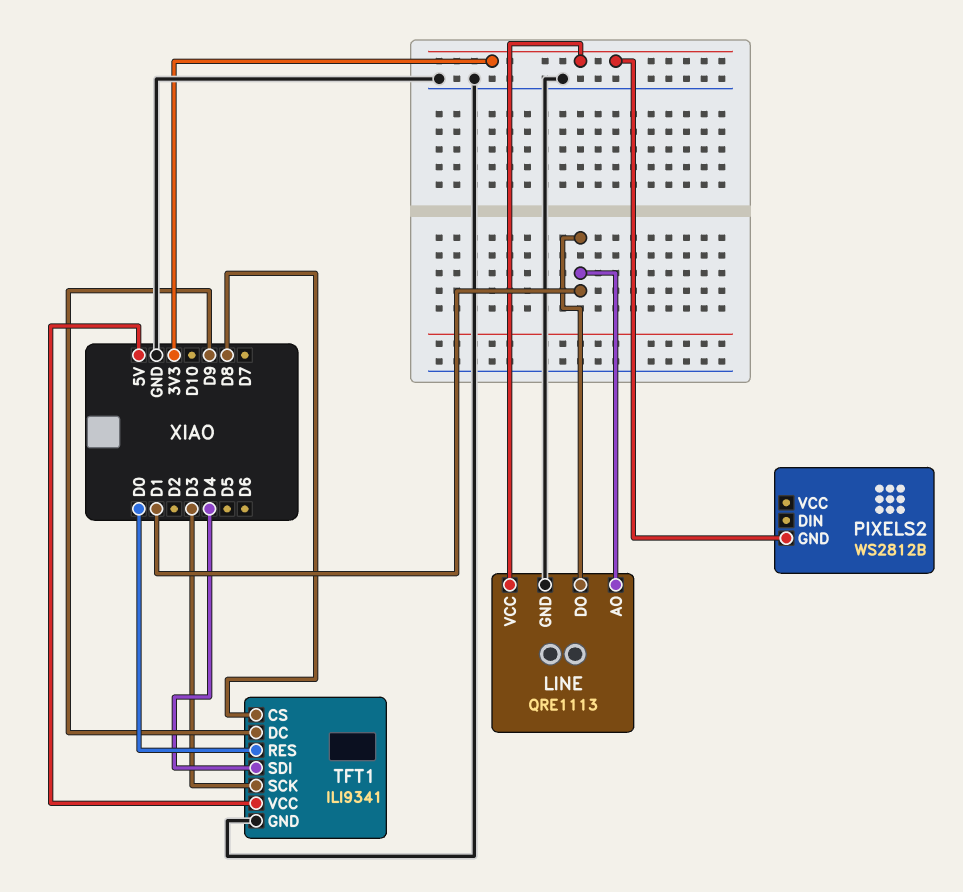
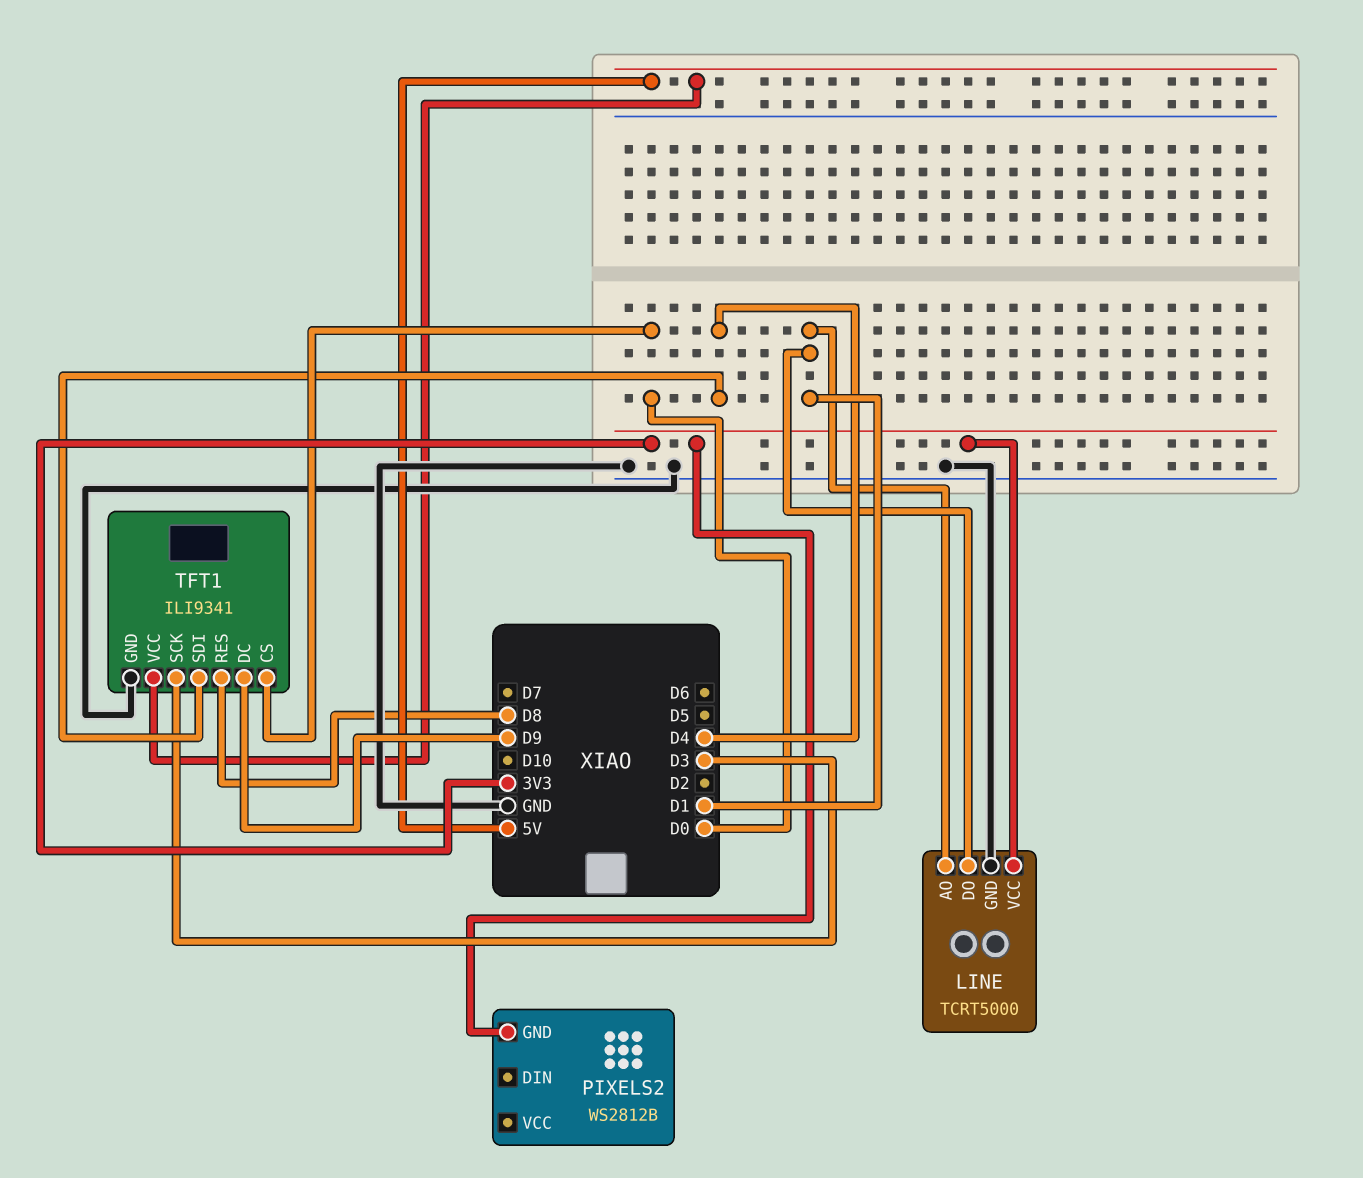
LINE: QRE1113 -> TCRT5000
TFT1 pin CS: D8 -> D0
TFT1 pin RES: D0 -> D8

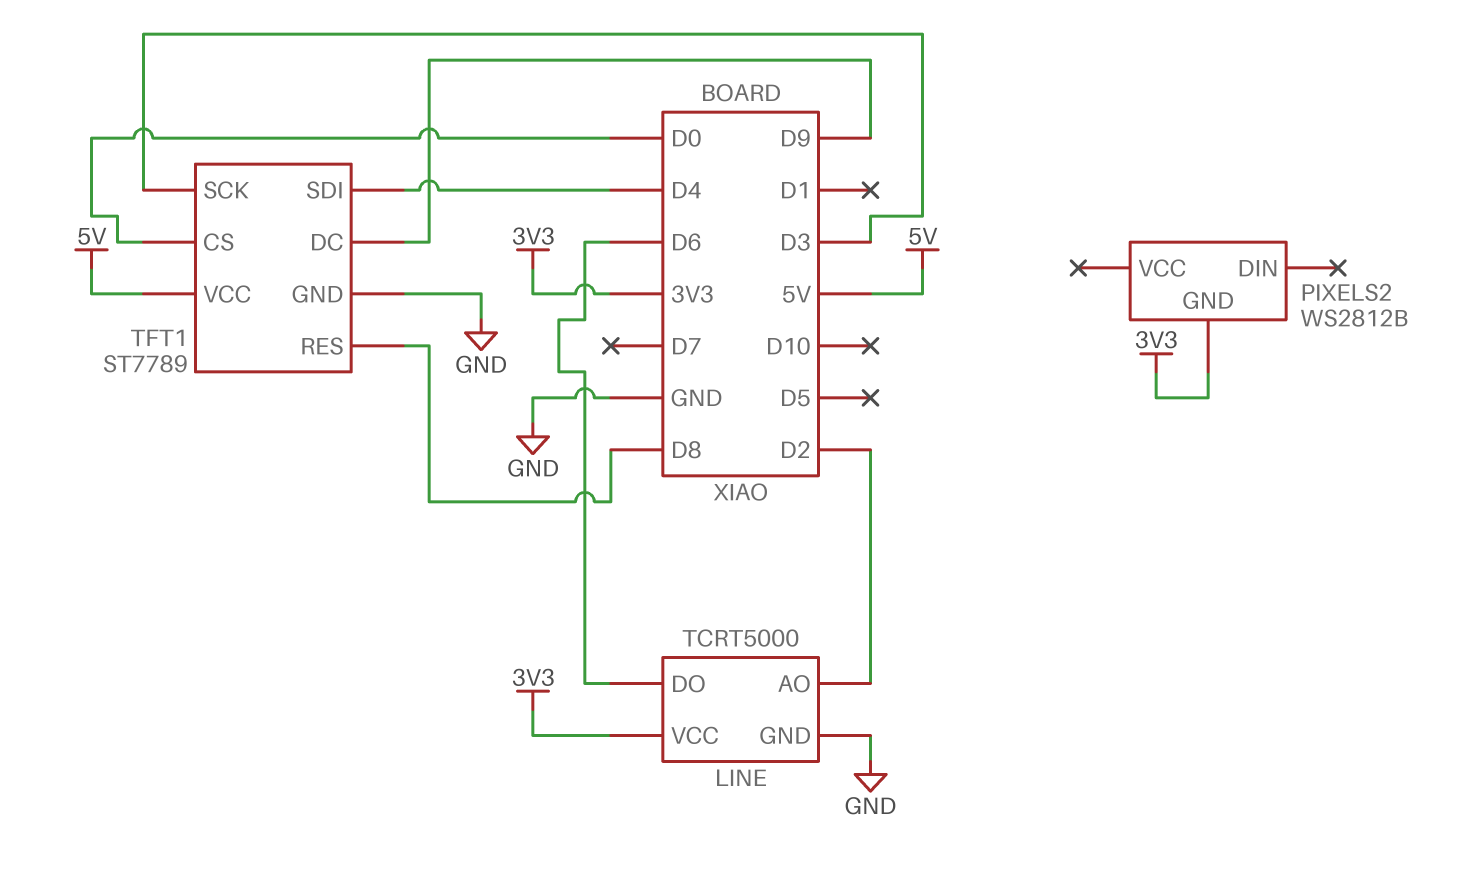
LINE pin AO: D1 -> D2
LINE pin DO: D1 -> D6
TFT1: ILI9341 -> ST7789

